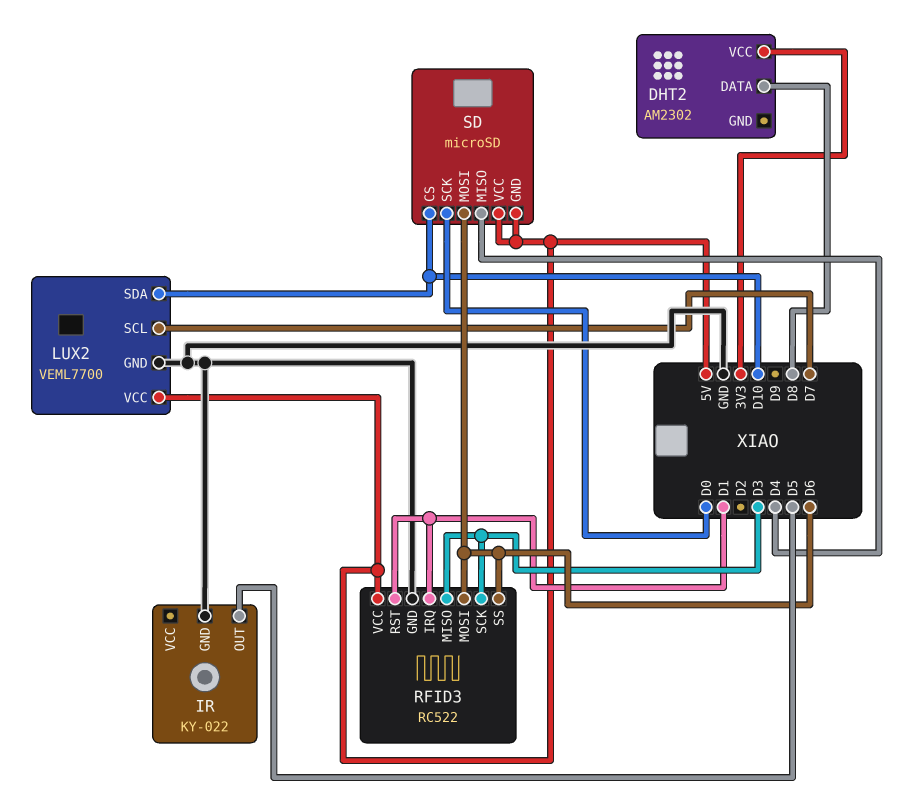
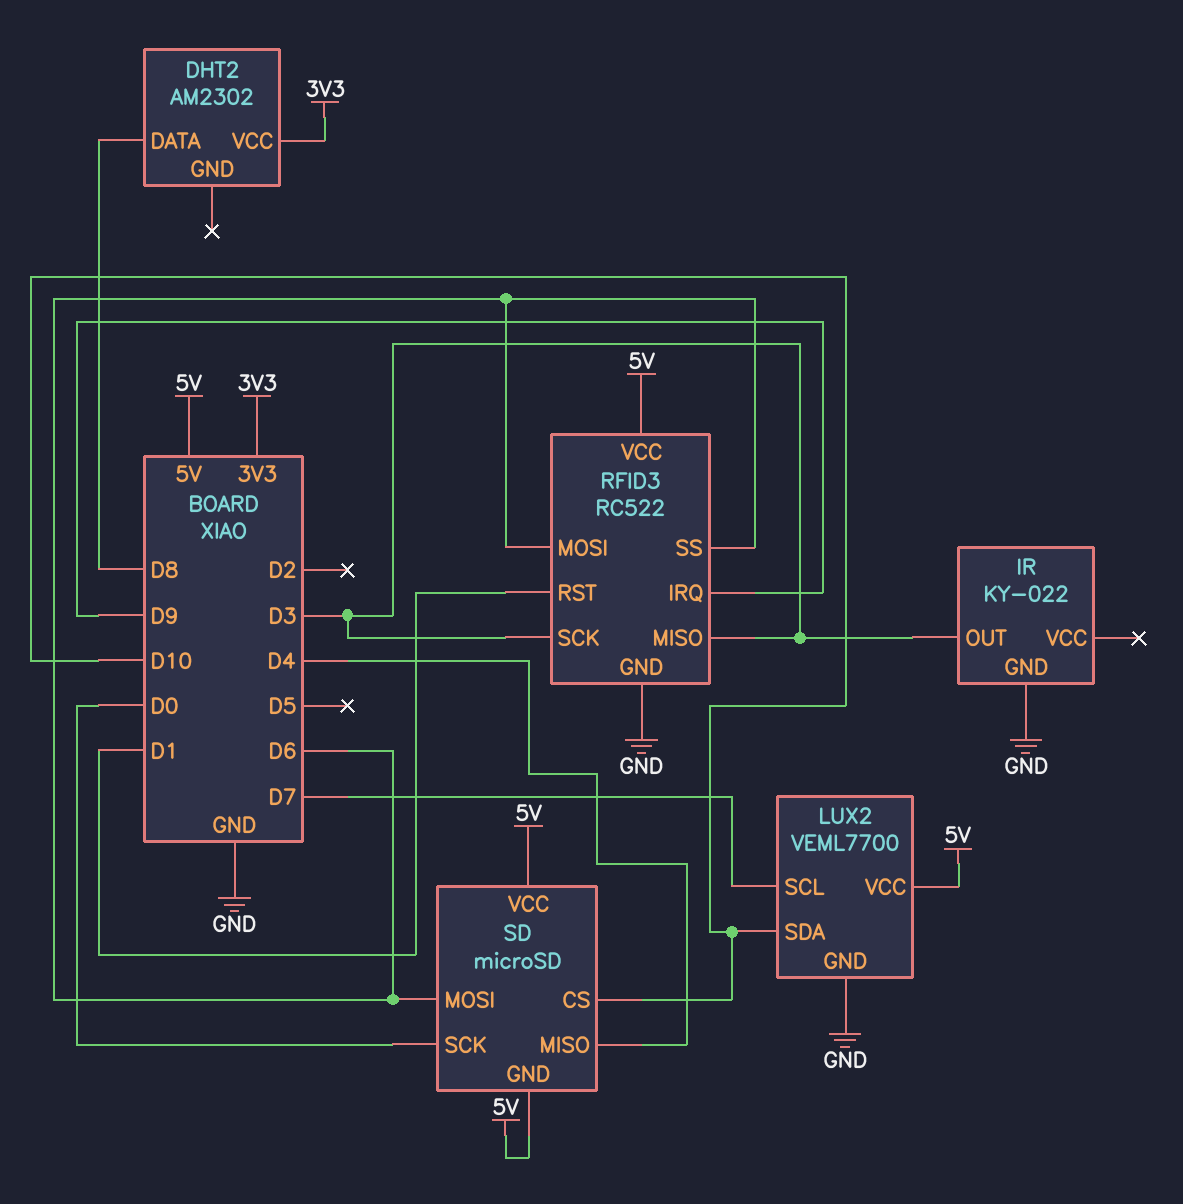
IR pin OUT: D5 -> D3
RFID3 pin IRQ: D1 -> D9

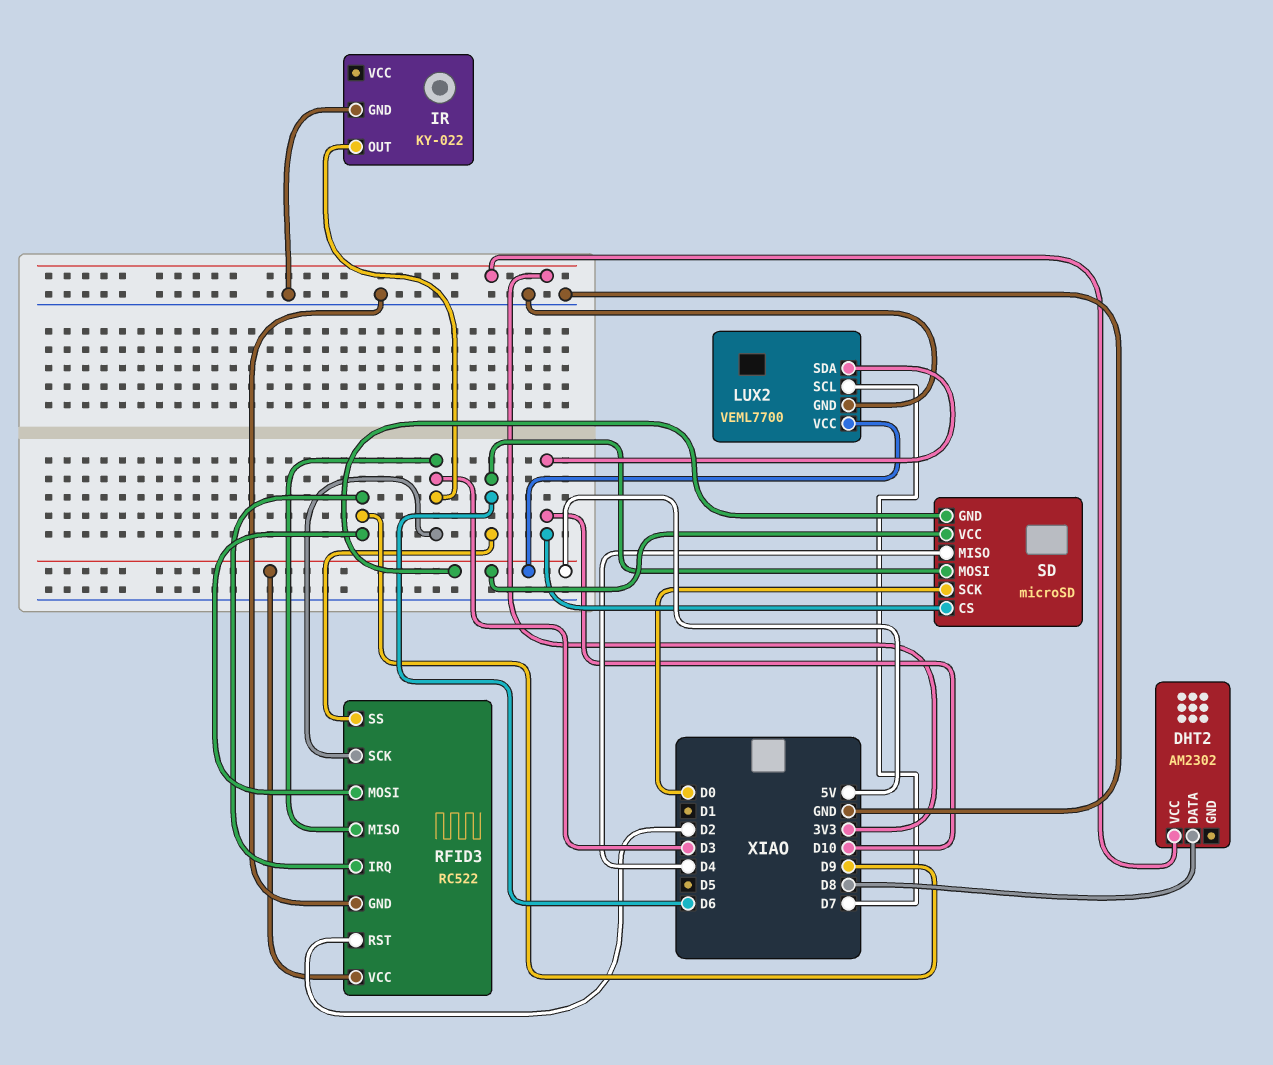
RFID3 pin MOSI: D6 -> D9
RFID3 pin RST: D1 -> D2

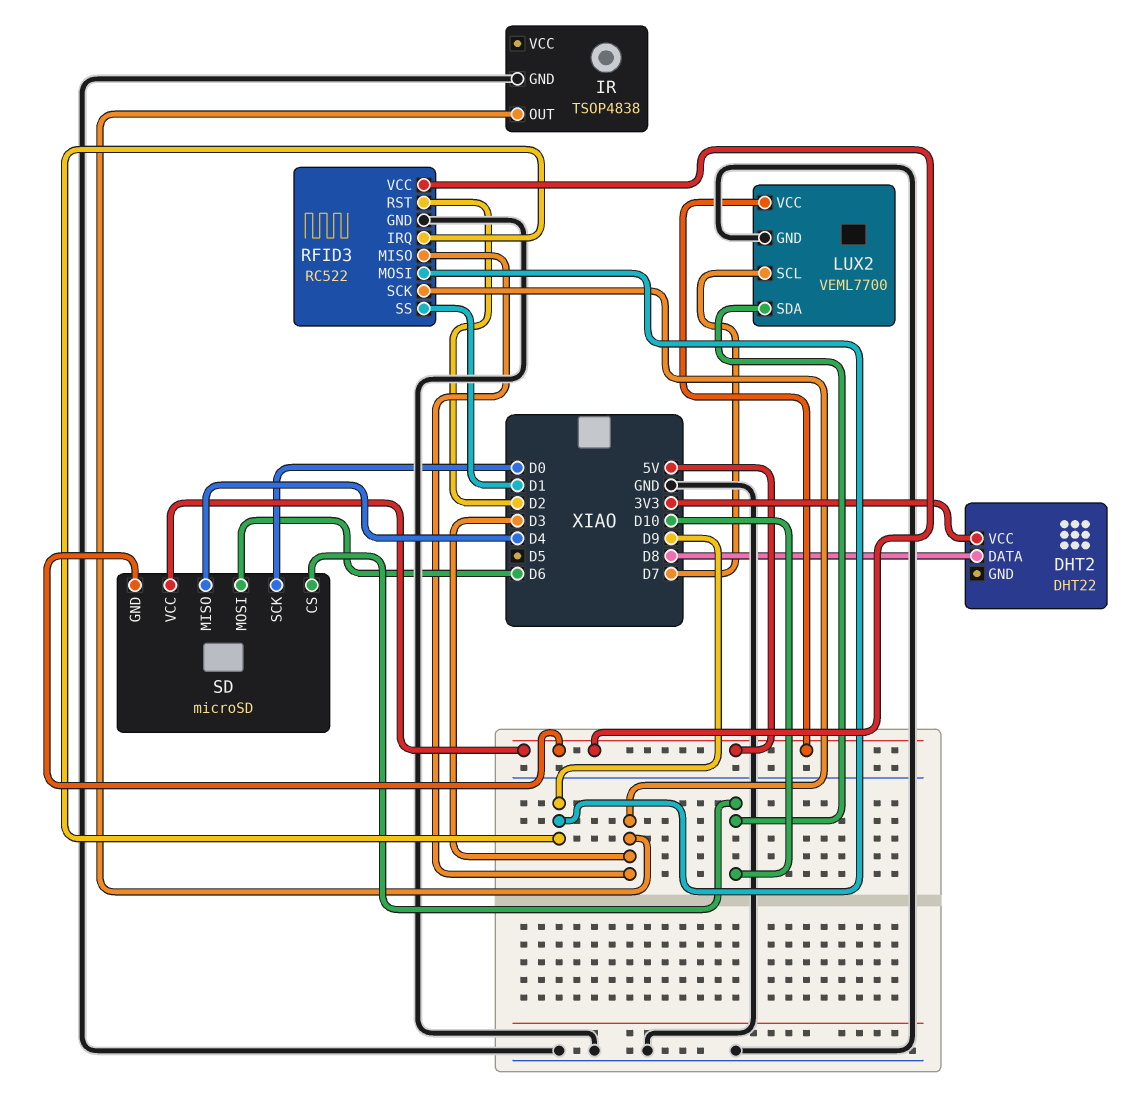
DHT2: AM2302 -> DHT22
IR: KY-022 -> TSOP4838
RFID3 pin SS: D6 -> D1

